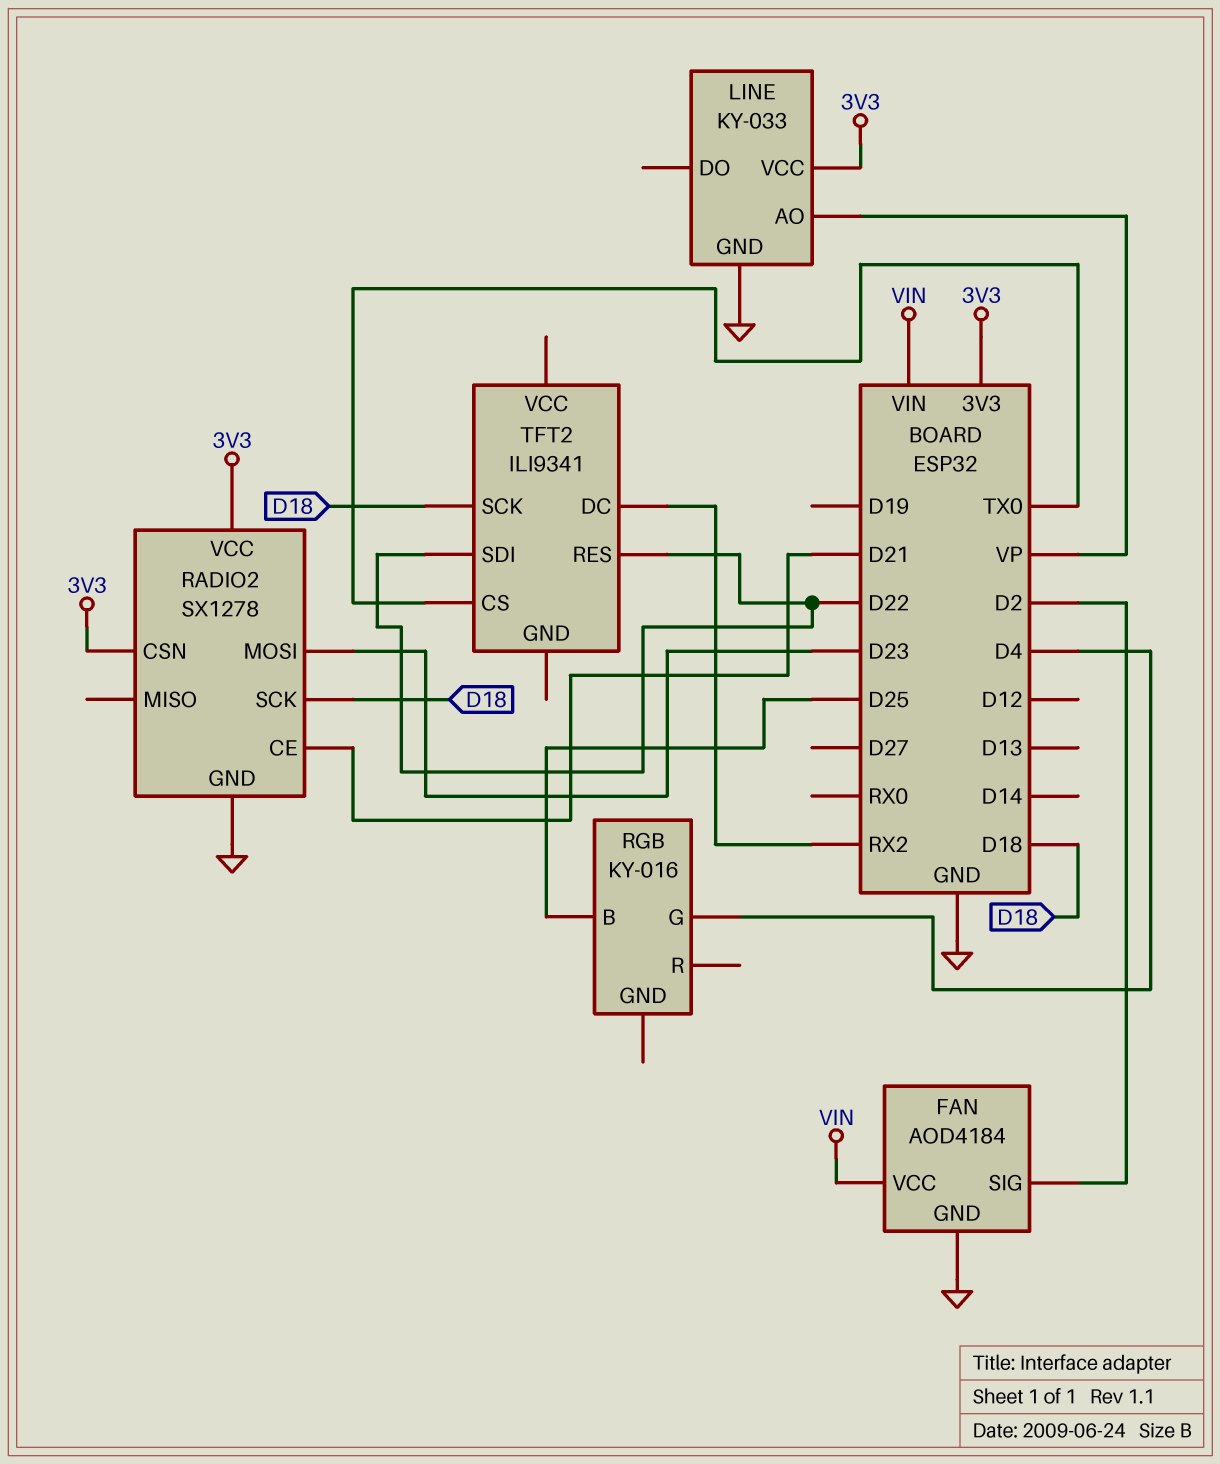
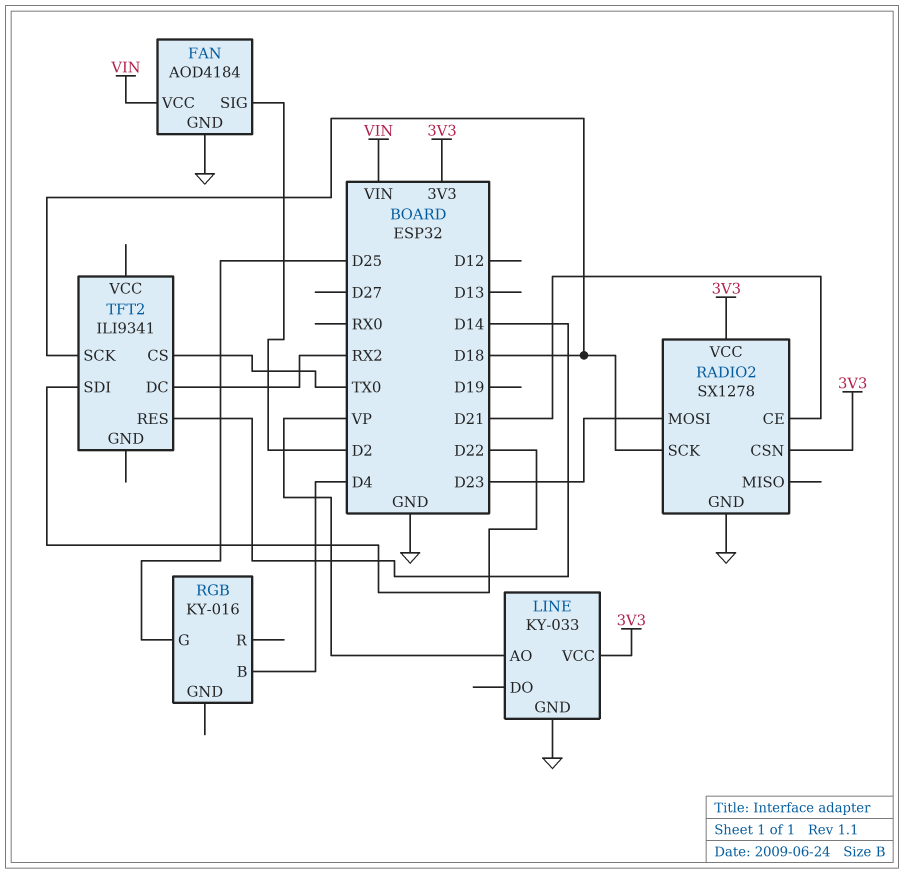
RGB pin B: D25 -> D4
RGB pin G: D4 -> D25
TFT2 pin RES: D22 -> D14

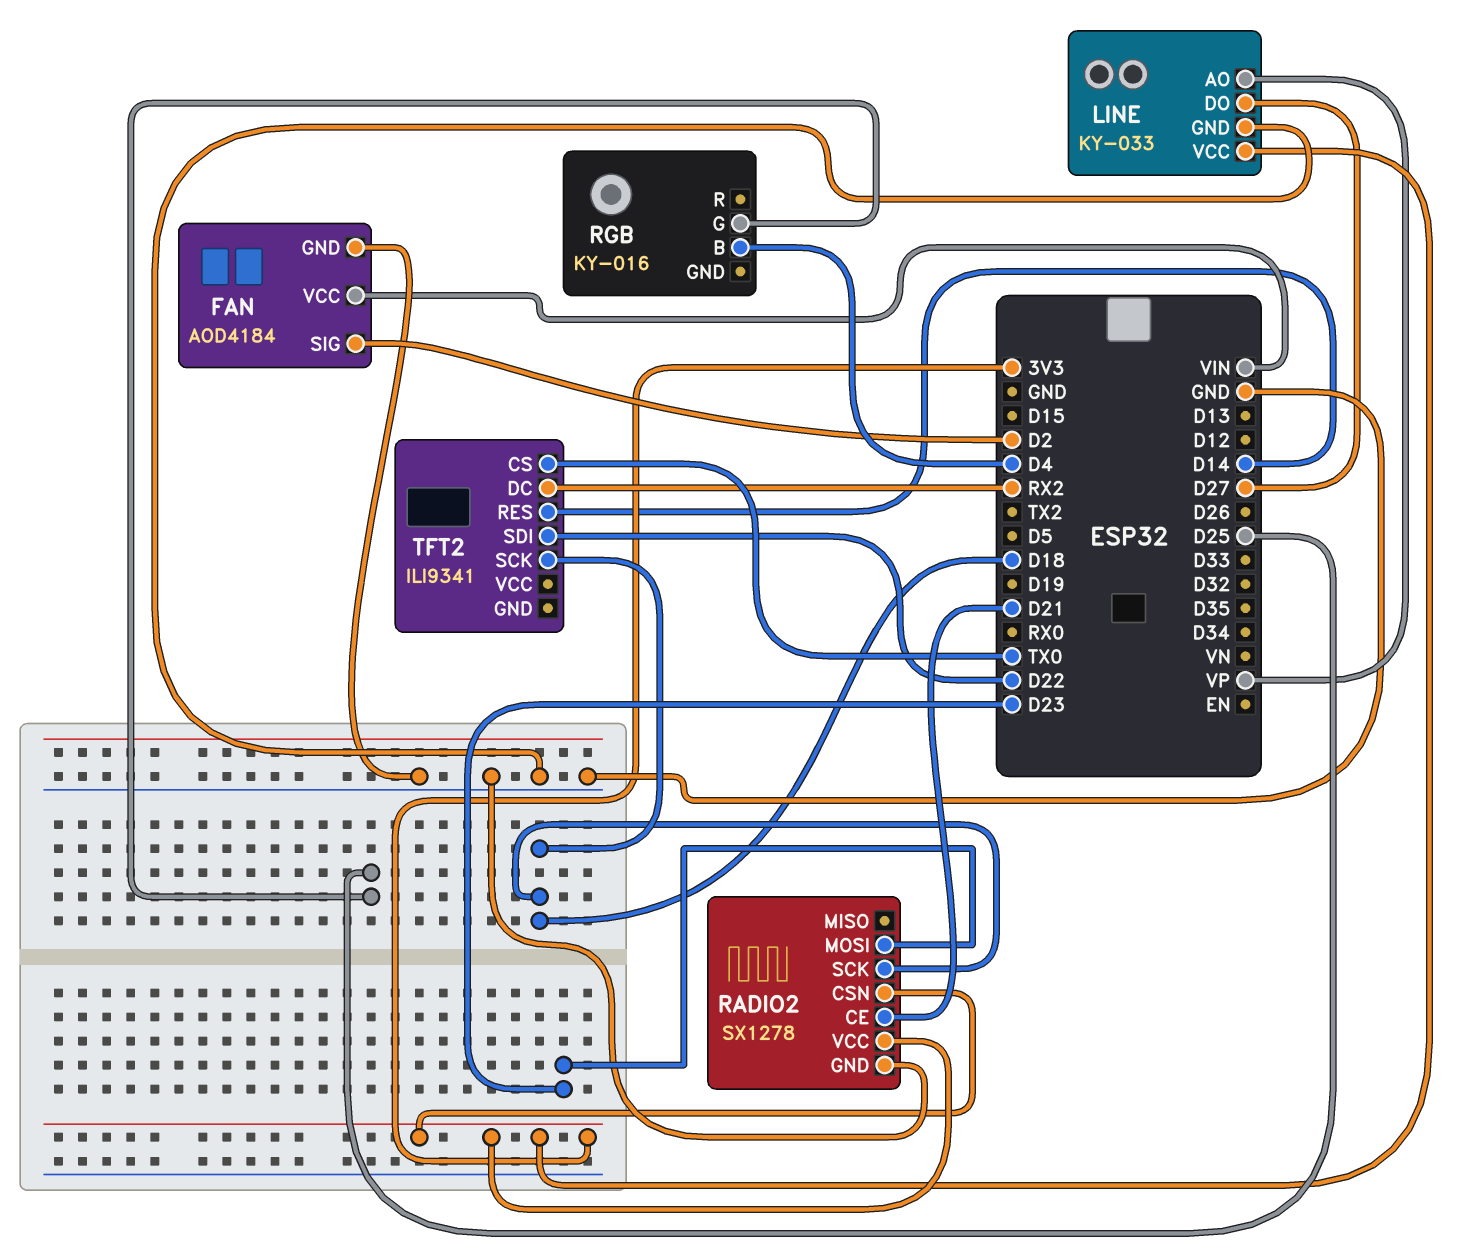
LINE pin DO: none -> D27

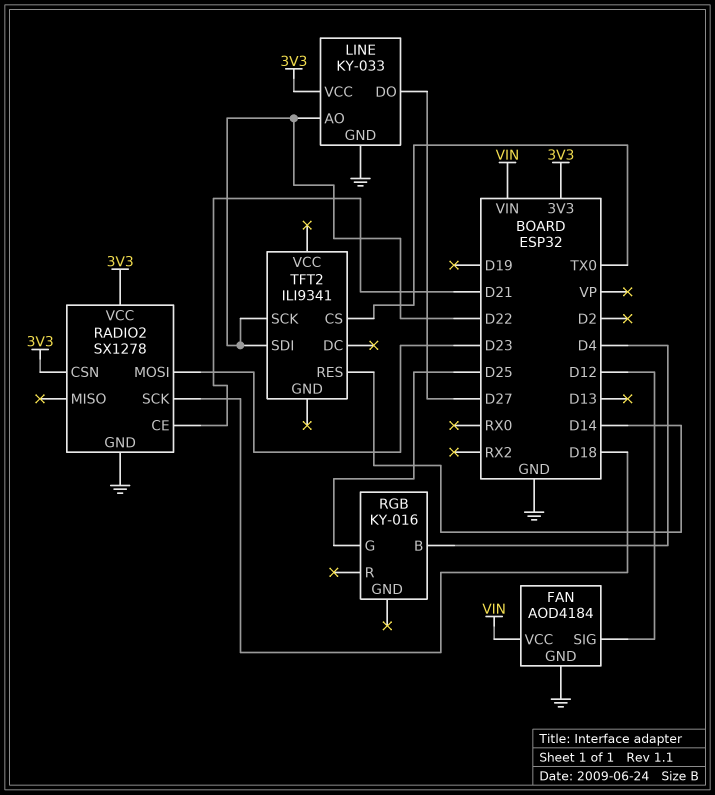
FAN pin SIG: D2 -> D12
LINE pin AO: VP -> D22
TFT2 pin DC: RX2 -> none
TFT2 pin SCK: D18 -> D22

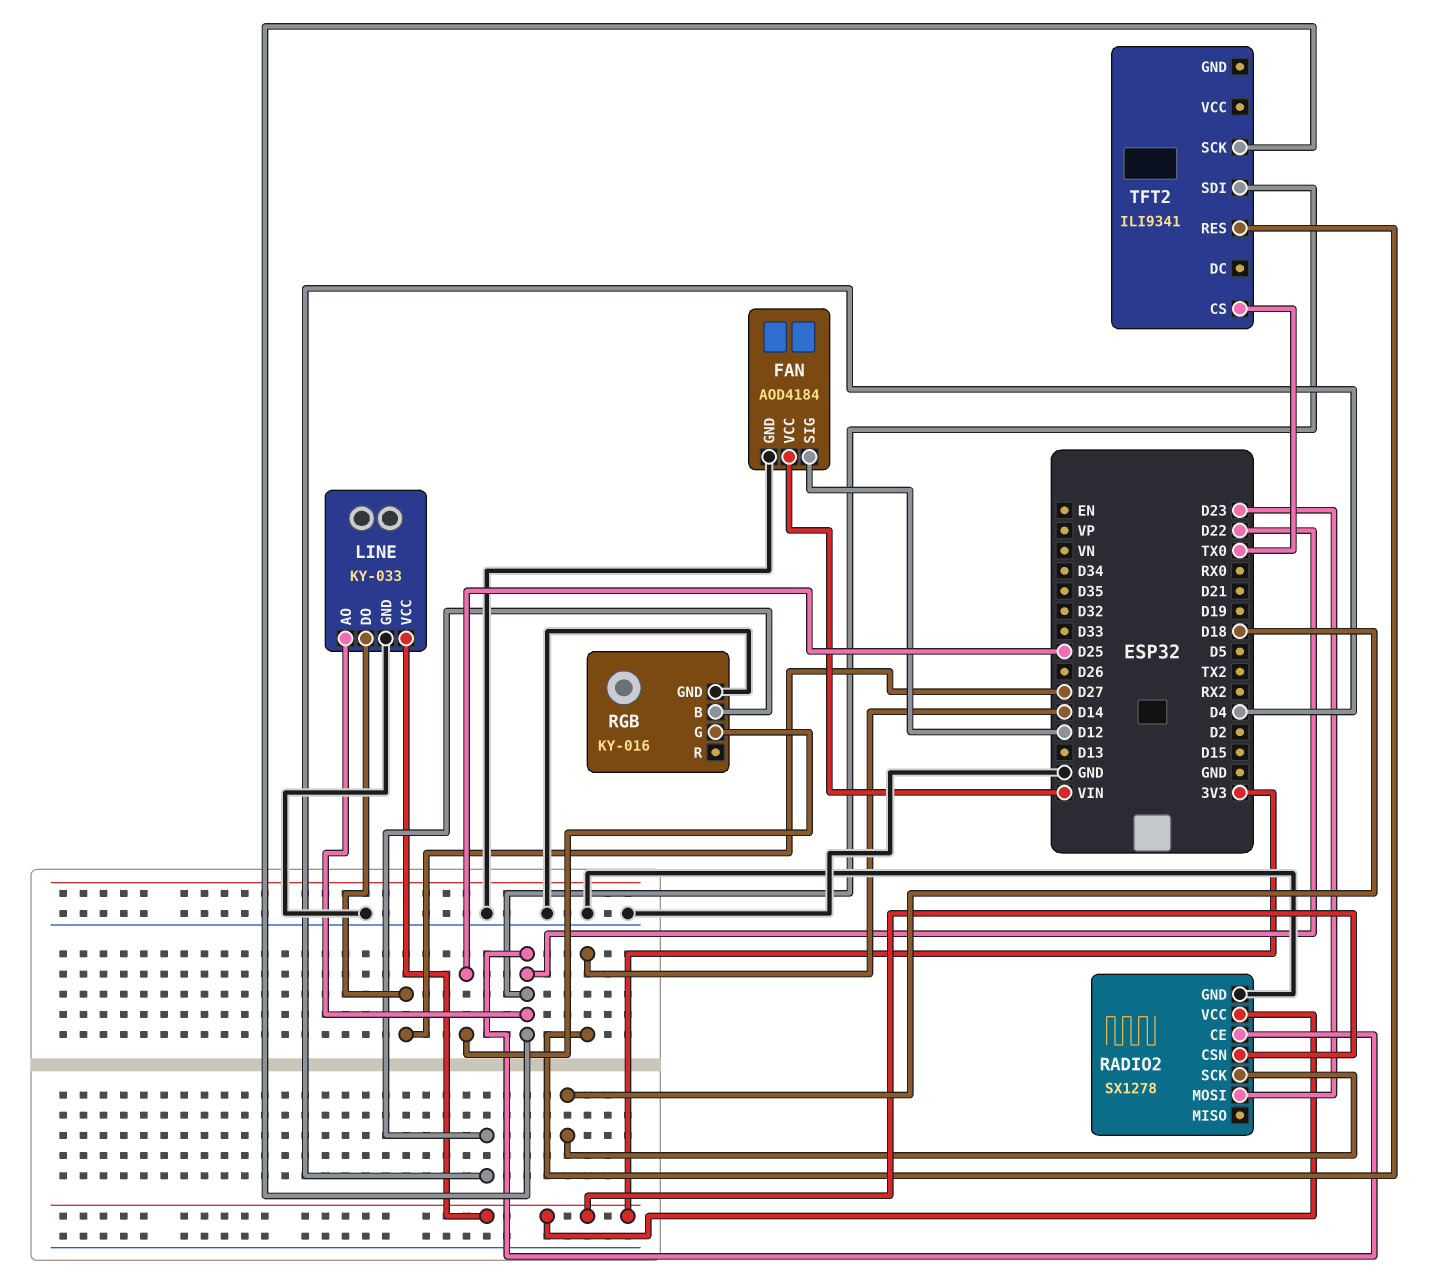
RADIO2 pin CE: D21 -> D22
RGB pin GND: none -> GND

